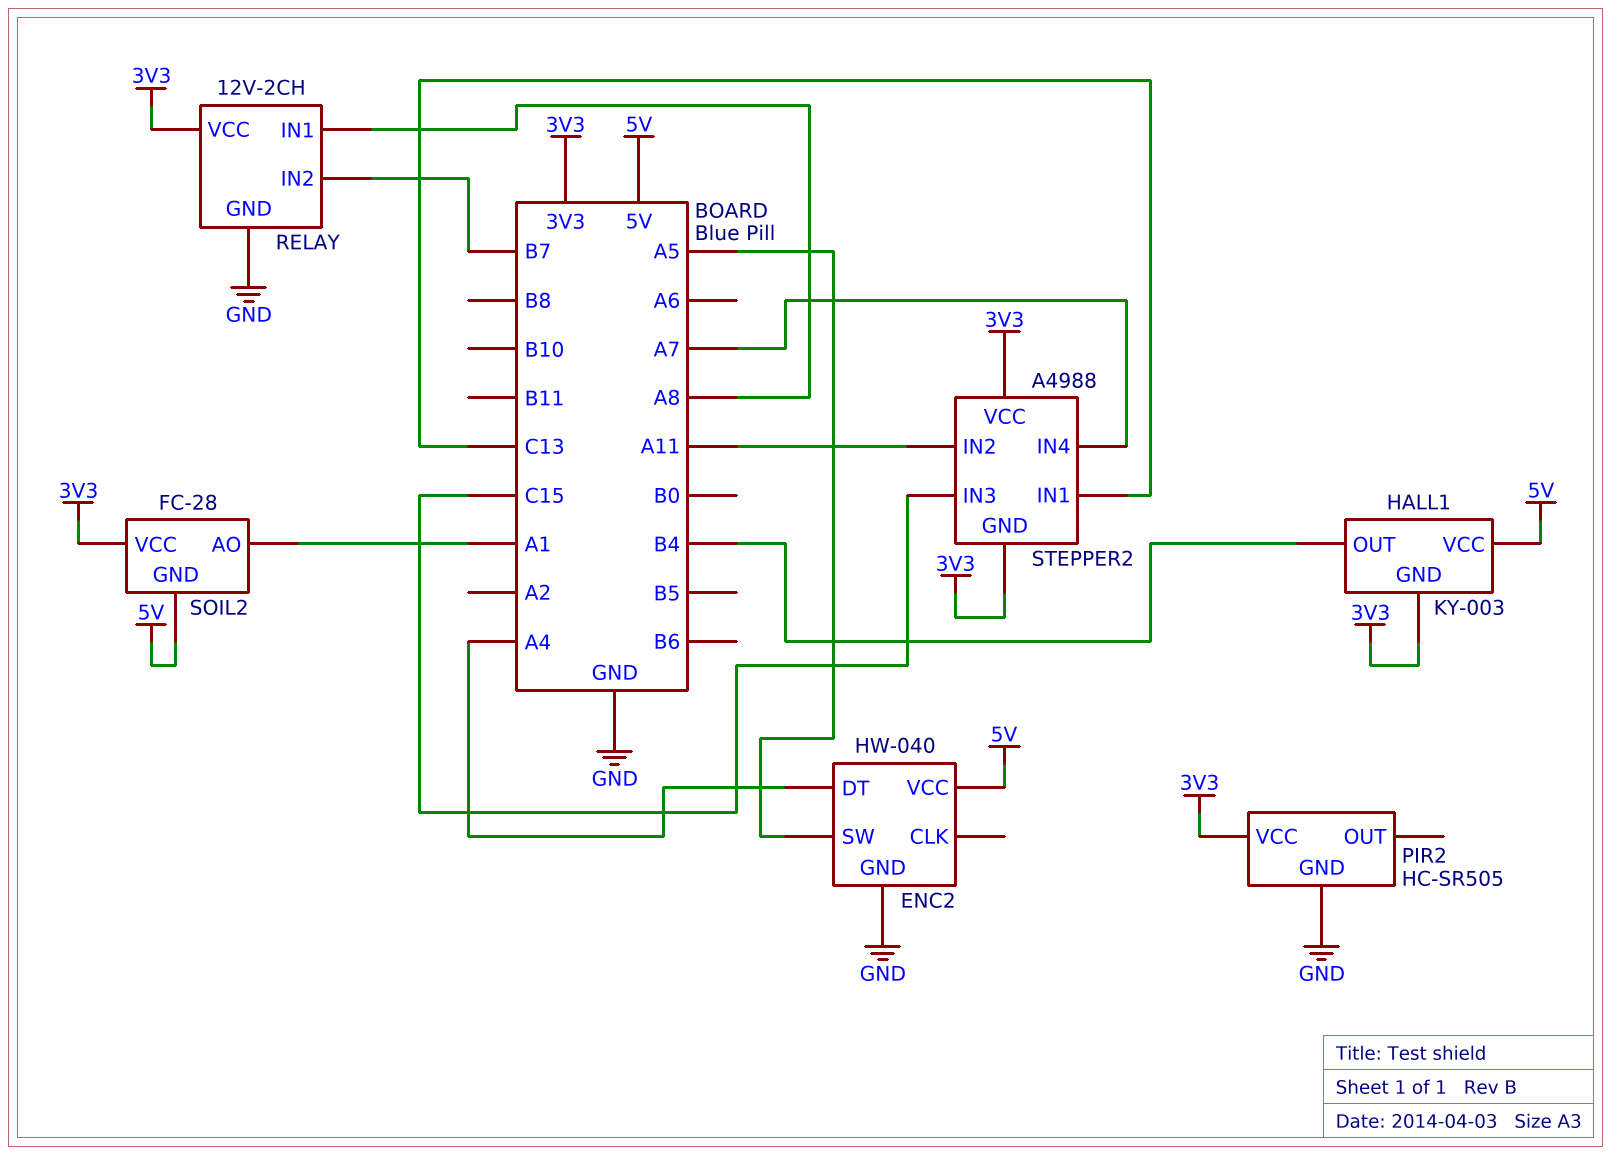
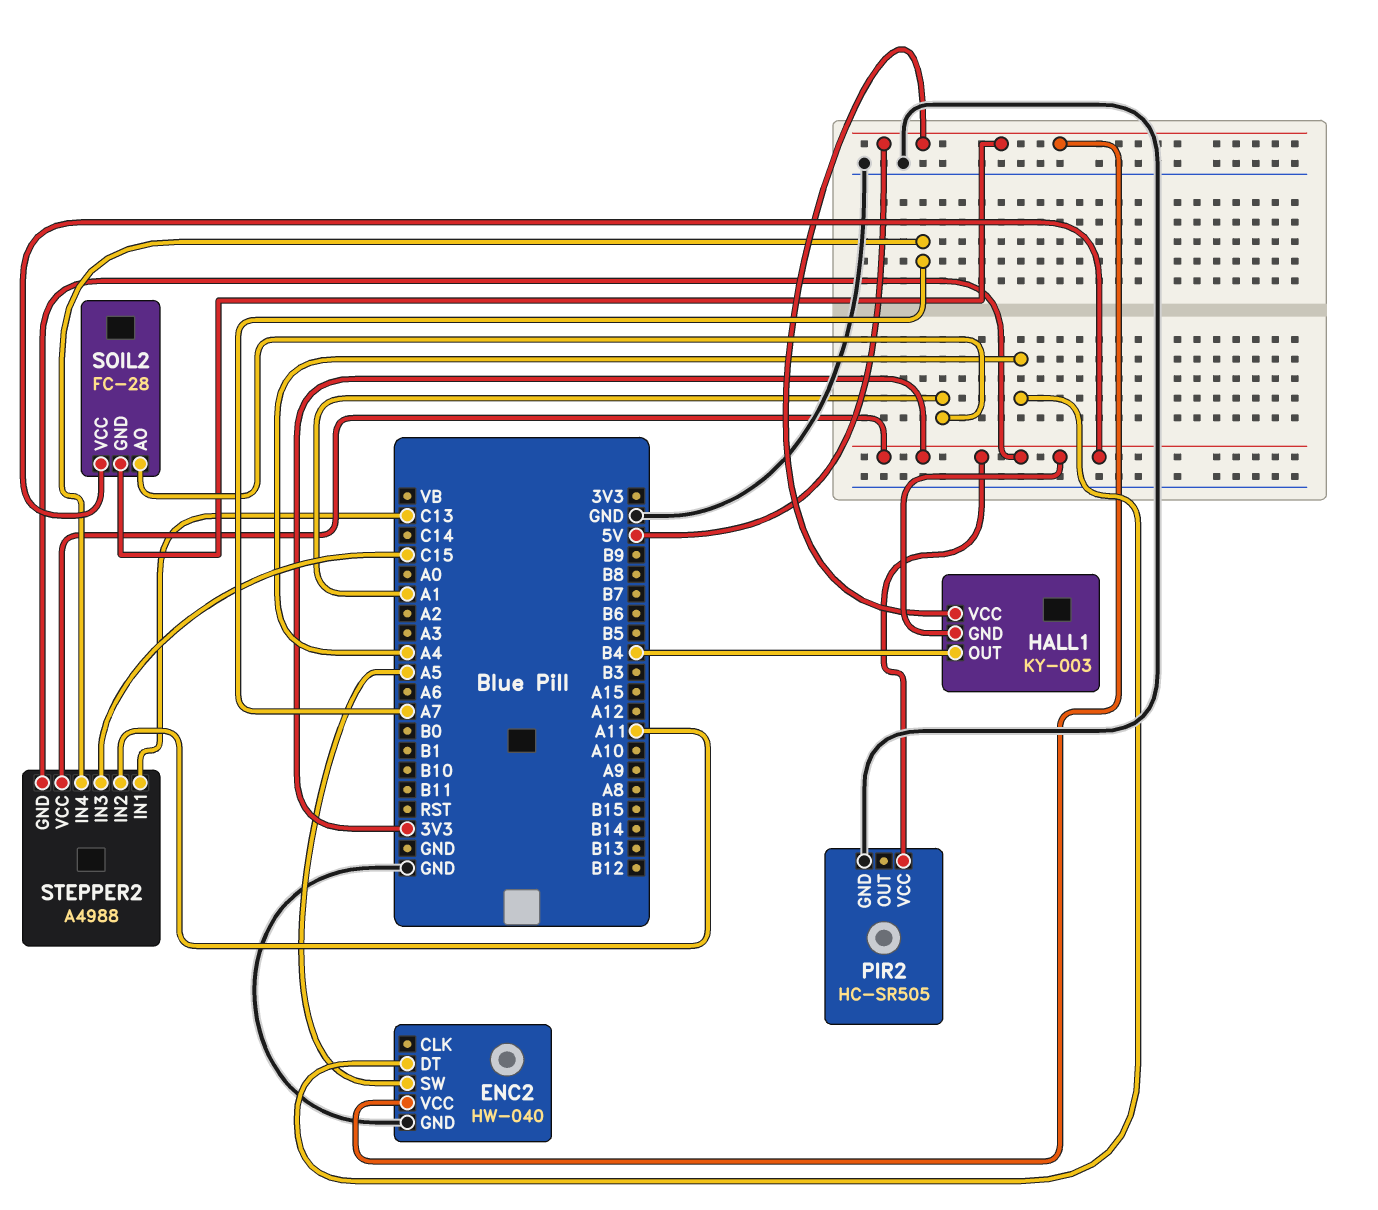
RELAY: 12V-2CH -> none
RELAY pin GND: GND -> none
RELAY pin IN1: A8 -> none
RELAY pin IN2: B7 -> none
RELAY pin VCC: 3V3 -> none

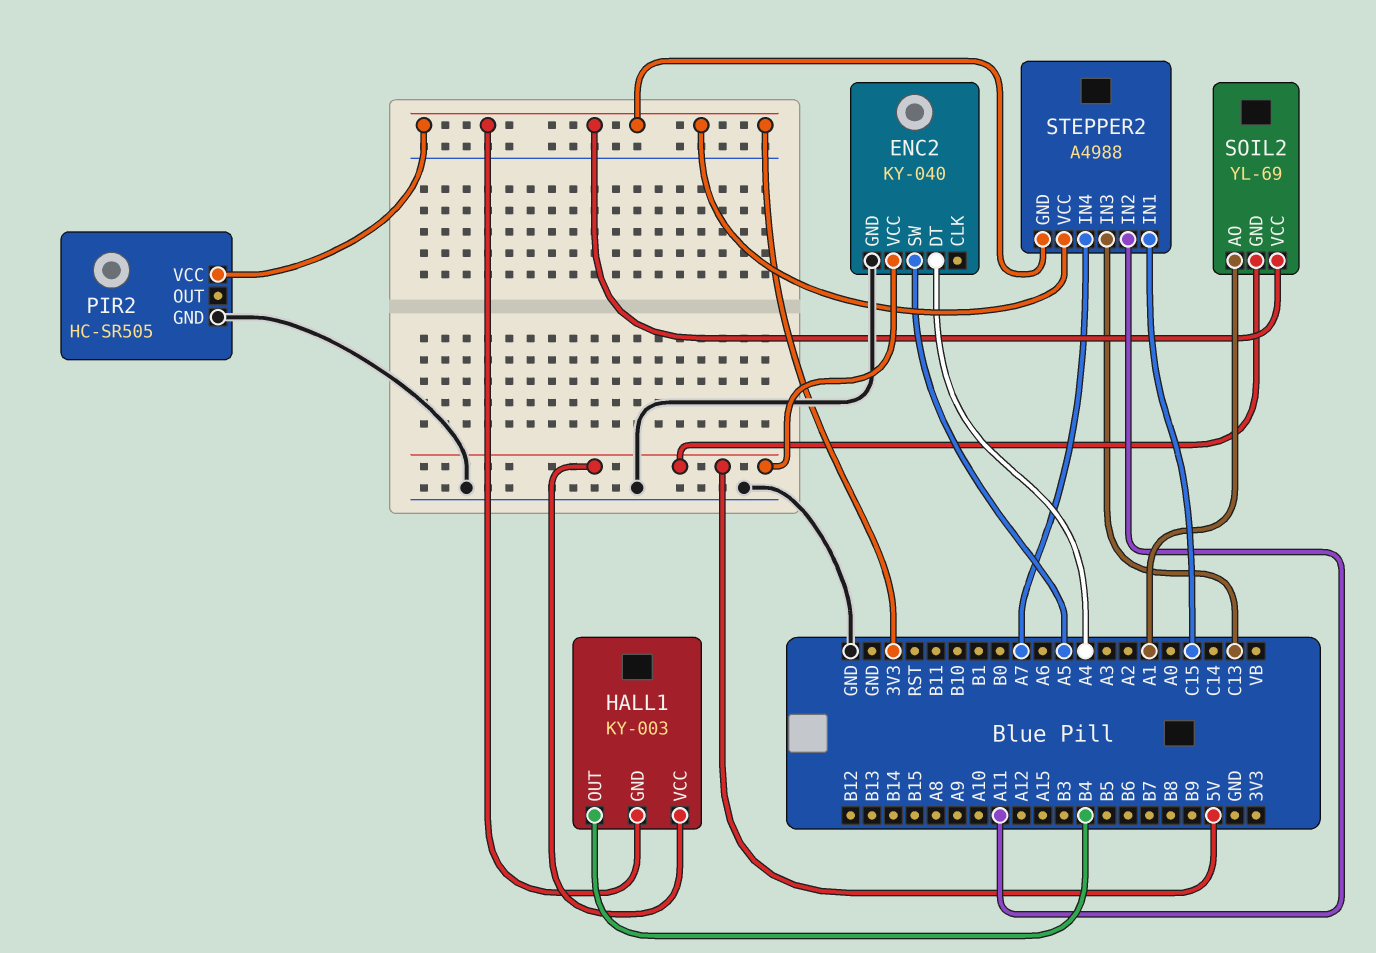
ENC2: HW-040 -> KY-040
SOIL2: FC-28 -> YL-69
STEPPER2 pin IN1: C13 -> C15
STEPPER2 pin IN3: C15 -> C13

